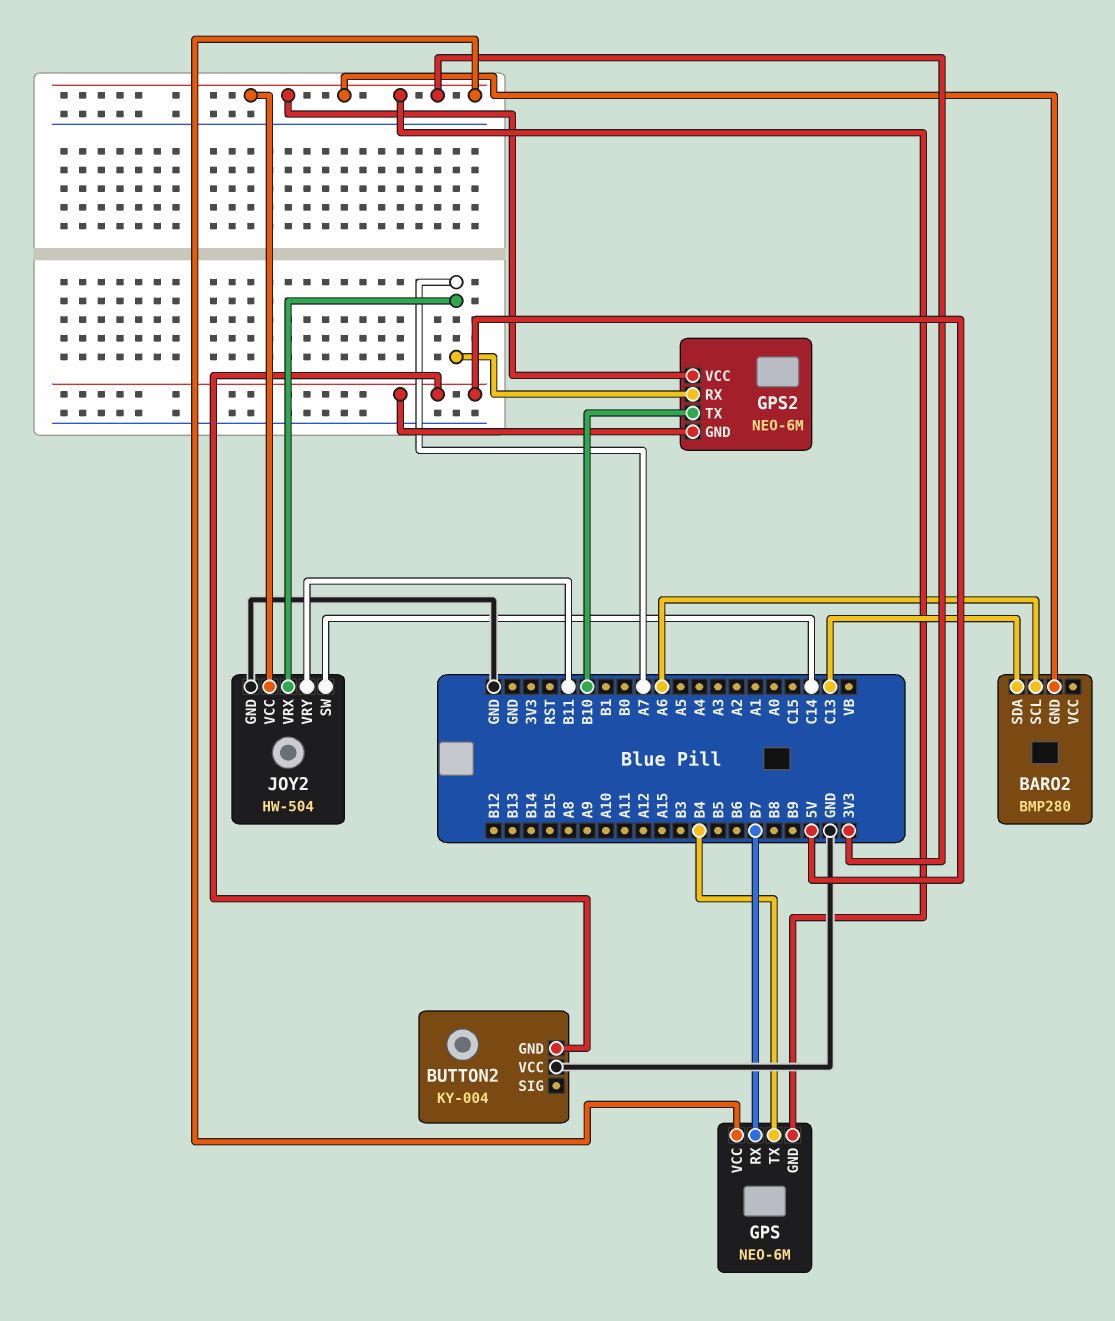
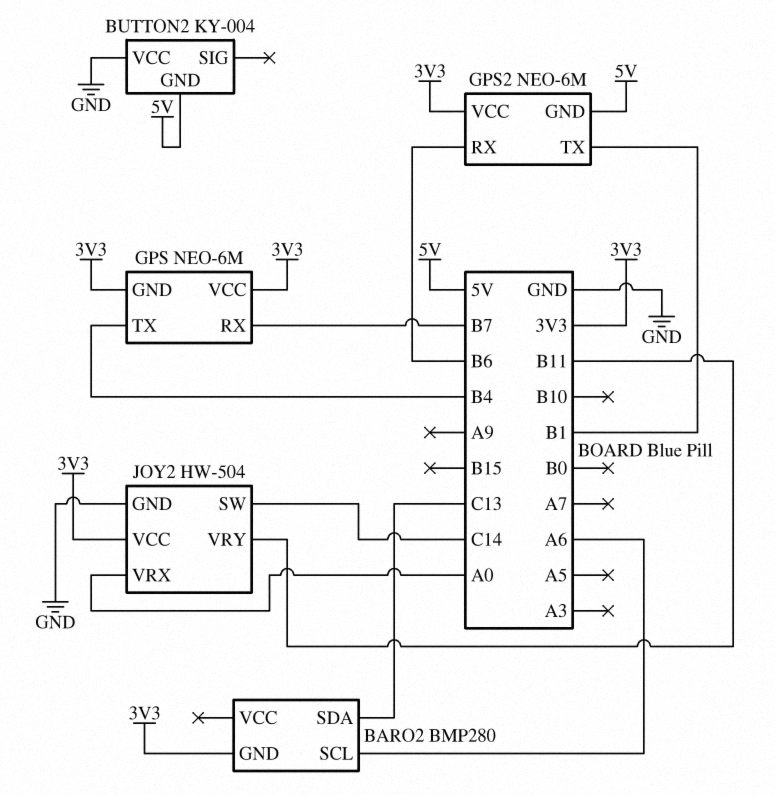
GPS2 pin RX: A7 -> B6
GPS2 pin TX: B10 -> B1
JOY2 pin VRX: A7 -> A0

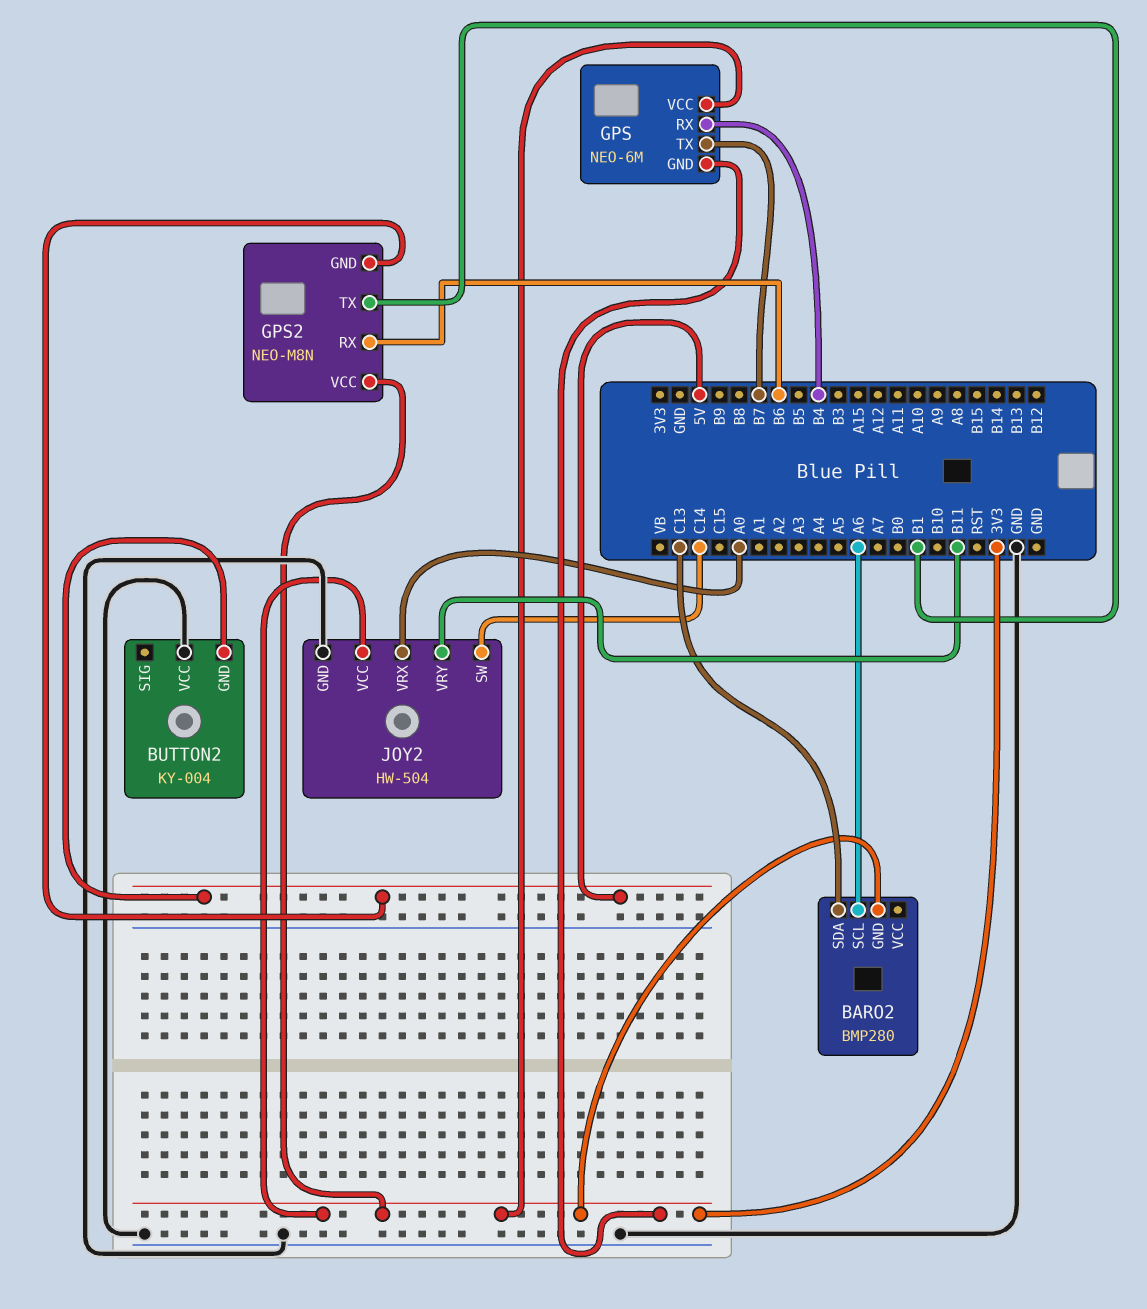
GPS pin RX: B7 -> B4
GPS pin TX: B4 -> B7
GPS2: NEO-6M -> NEO-M8N

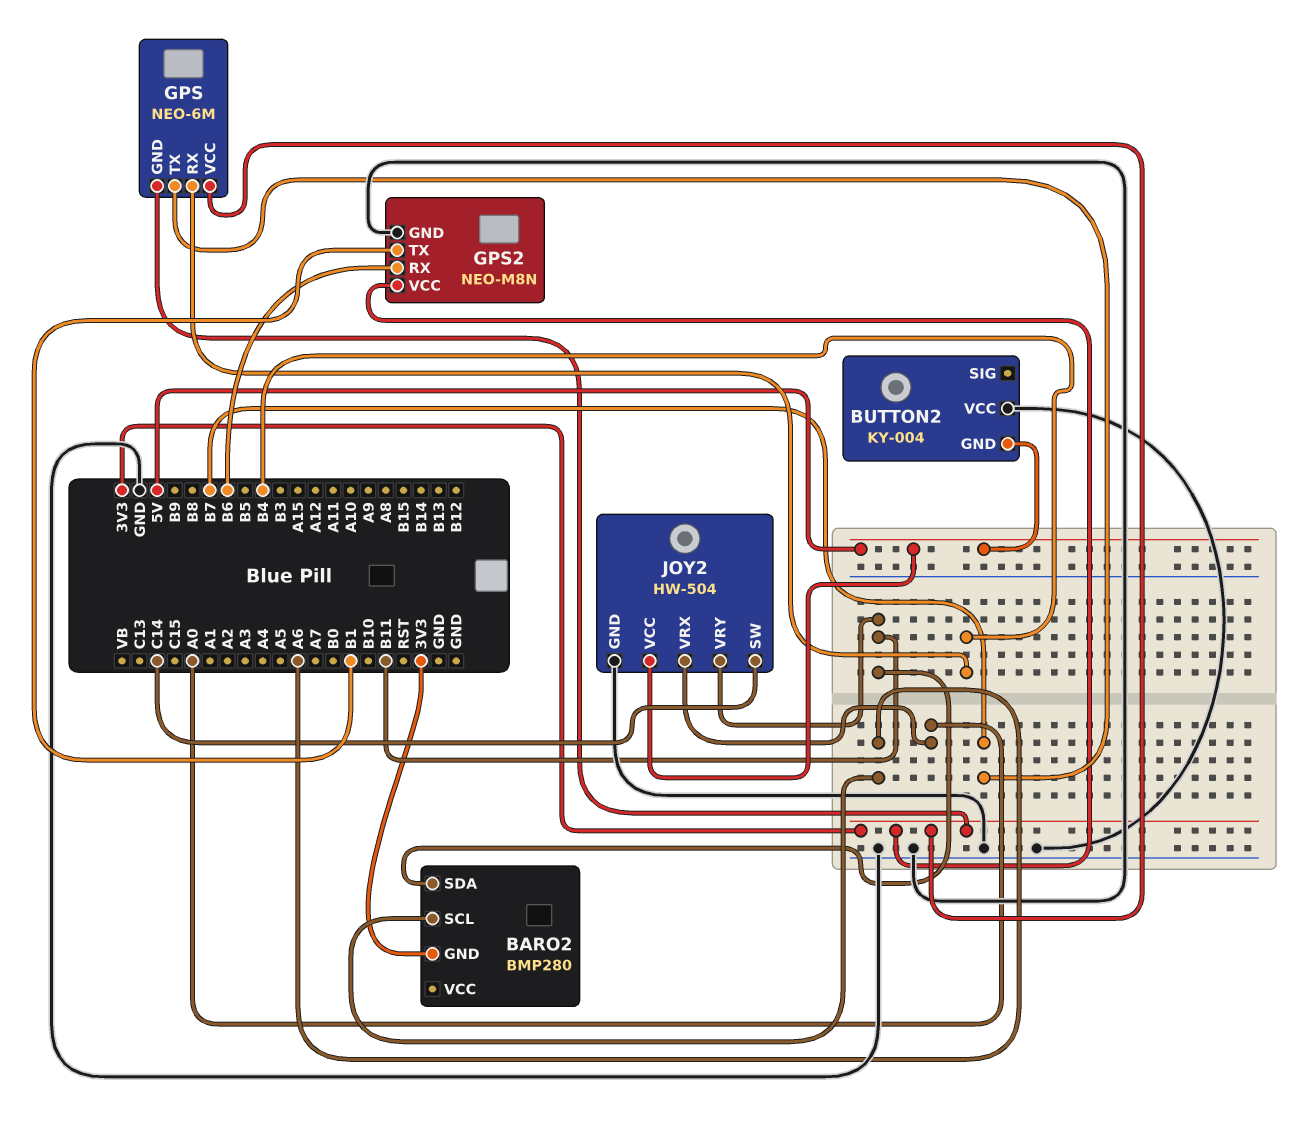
BARO2 pin SDA: C13 -> B11
GPS2 pin GND: 5V -> GND
JOY2 pin VCC: 3V3 -> 5V

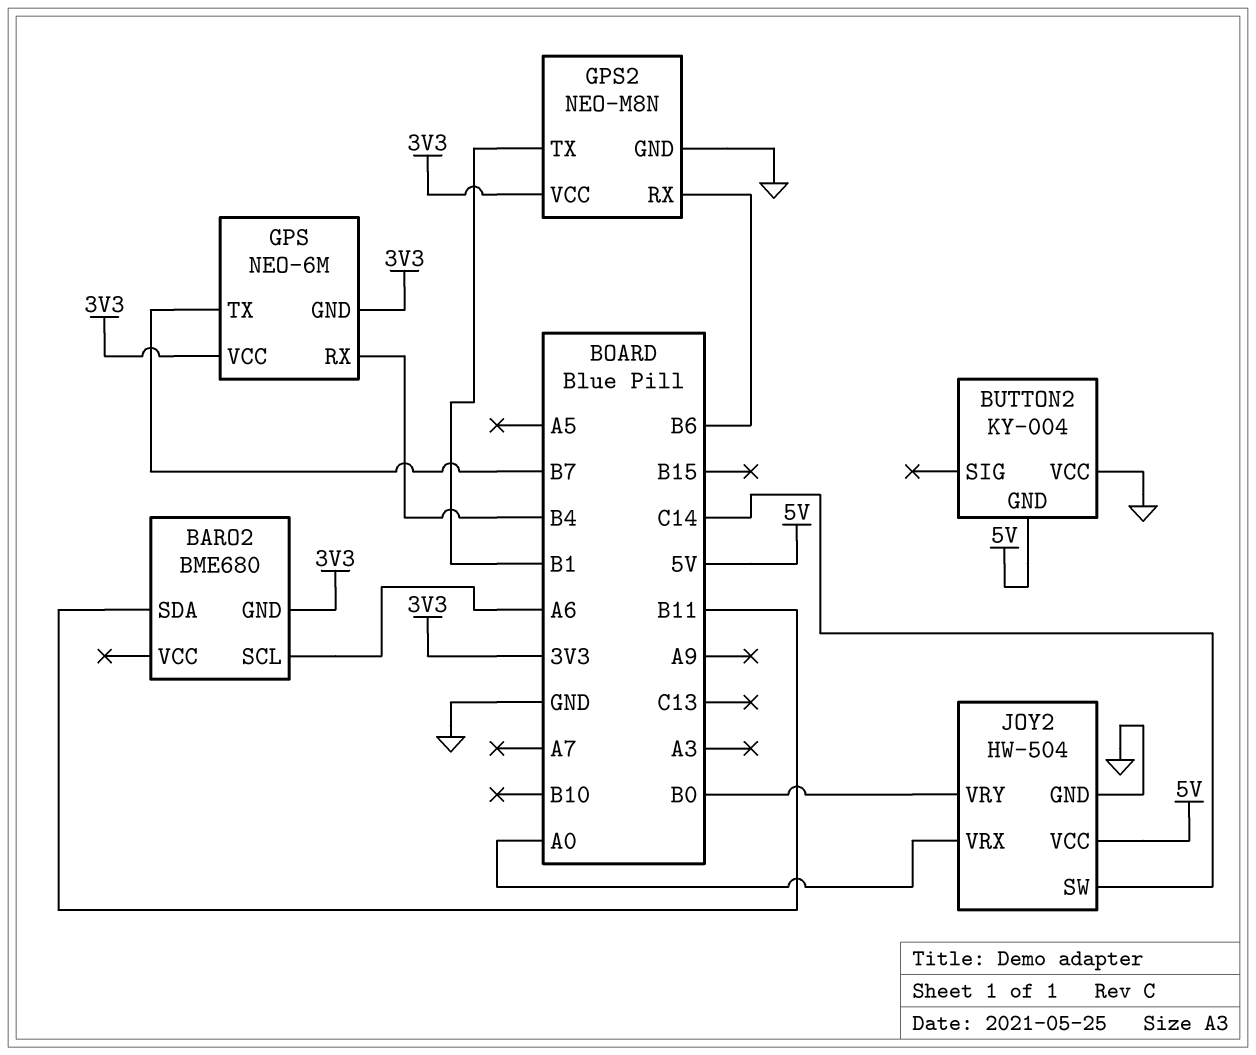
BARO2: BMP280 -> BME680
JOY2 pin VRY: B11 -> B0

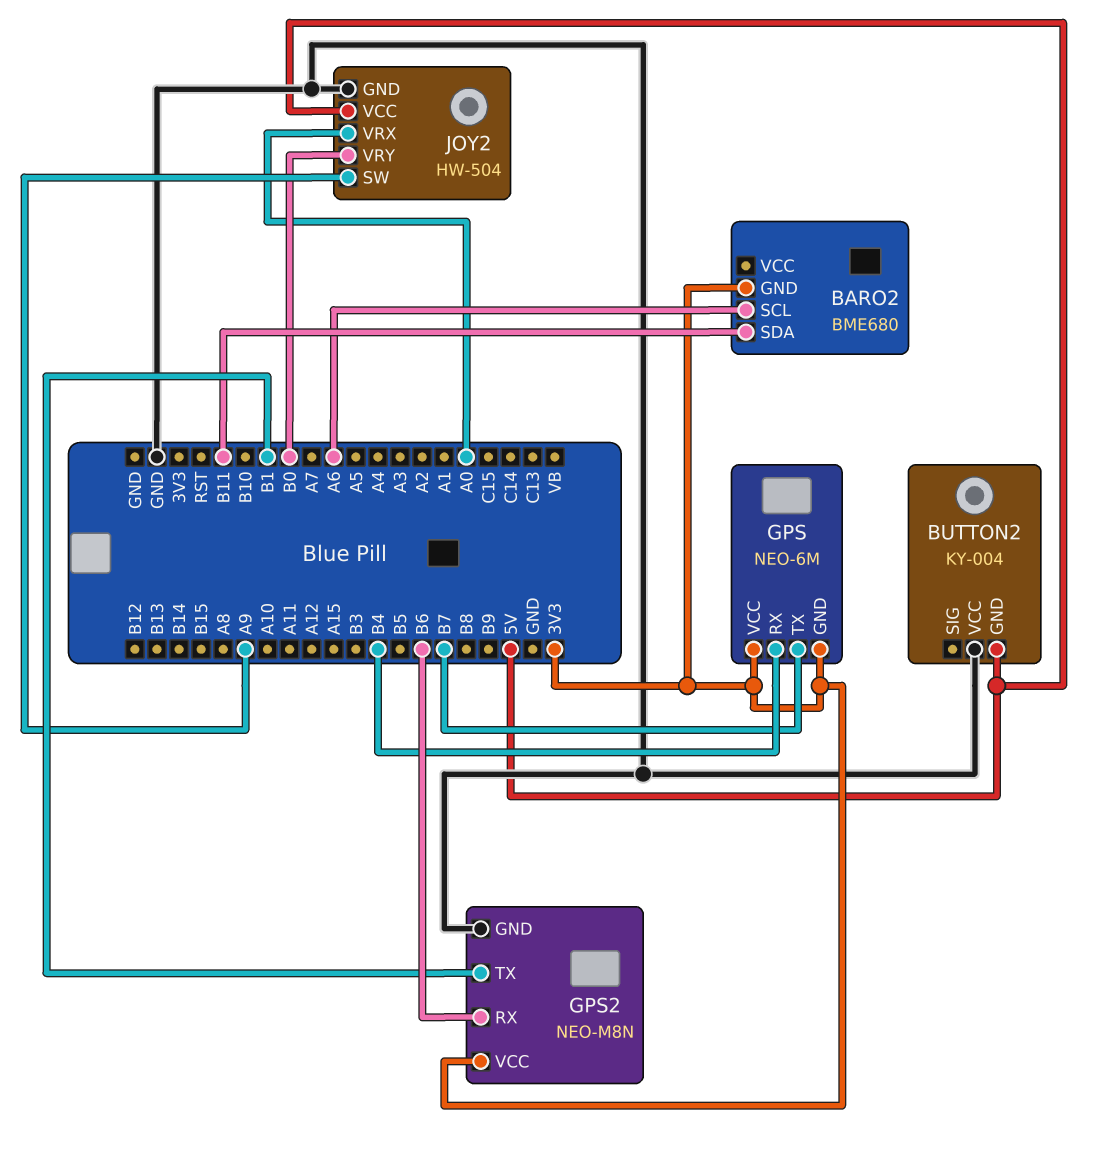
JOY2 pin SW: C14 -> A9

